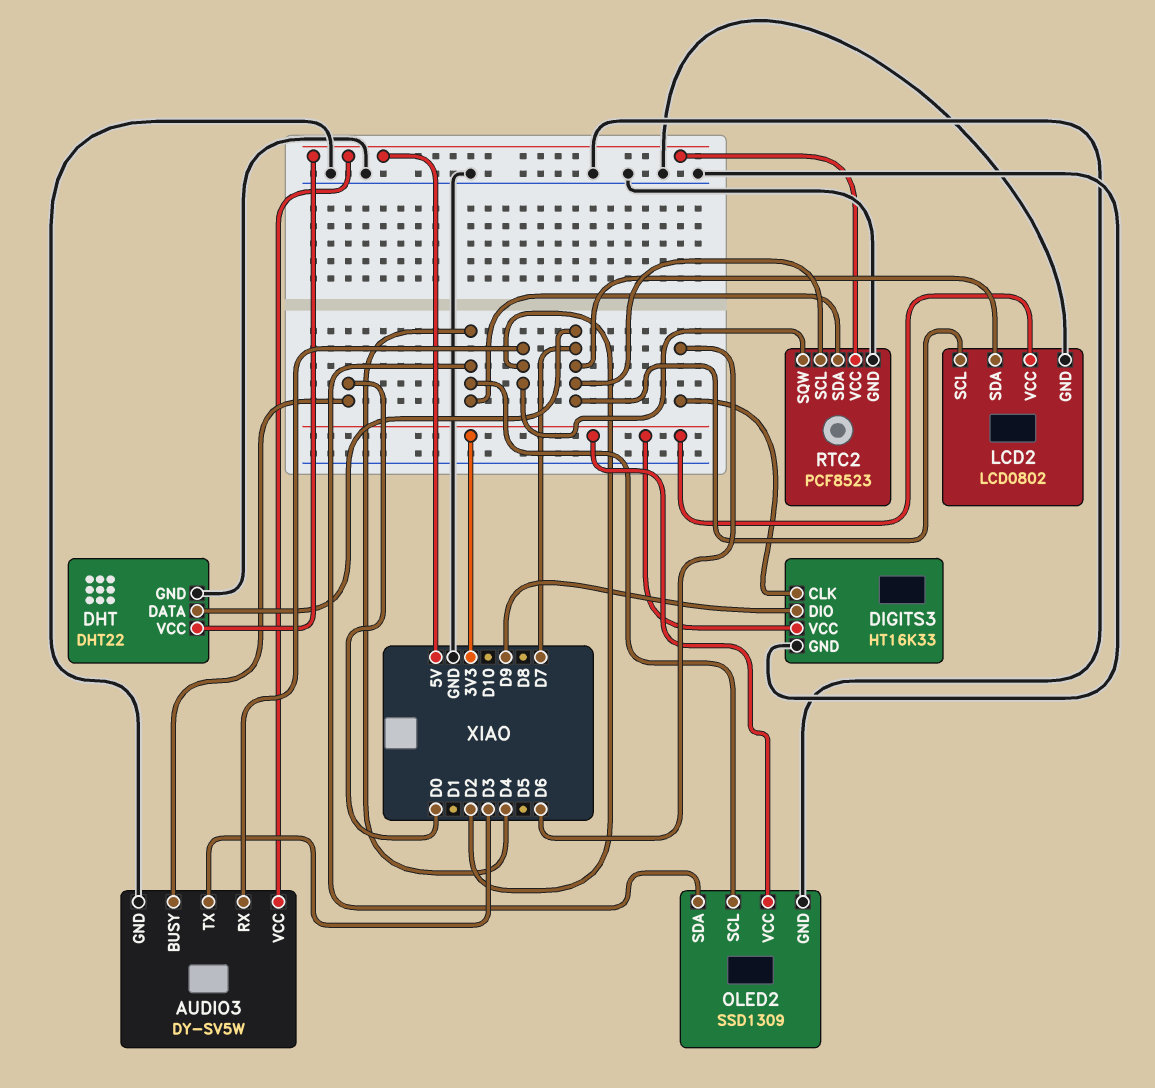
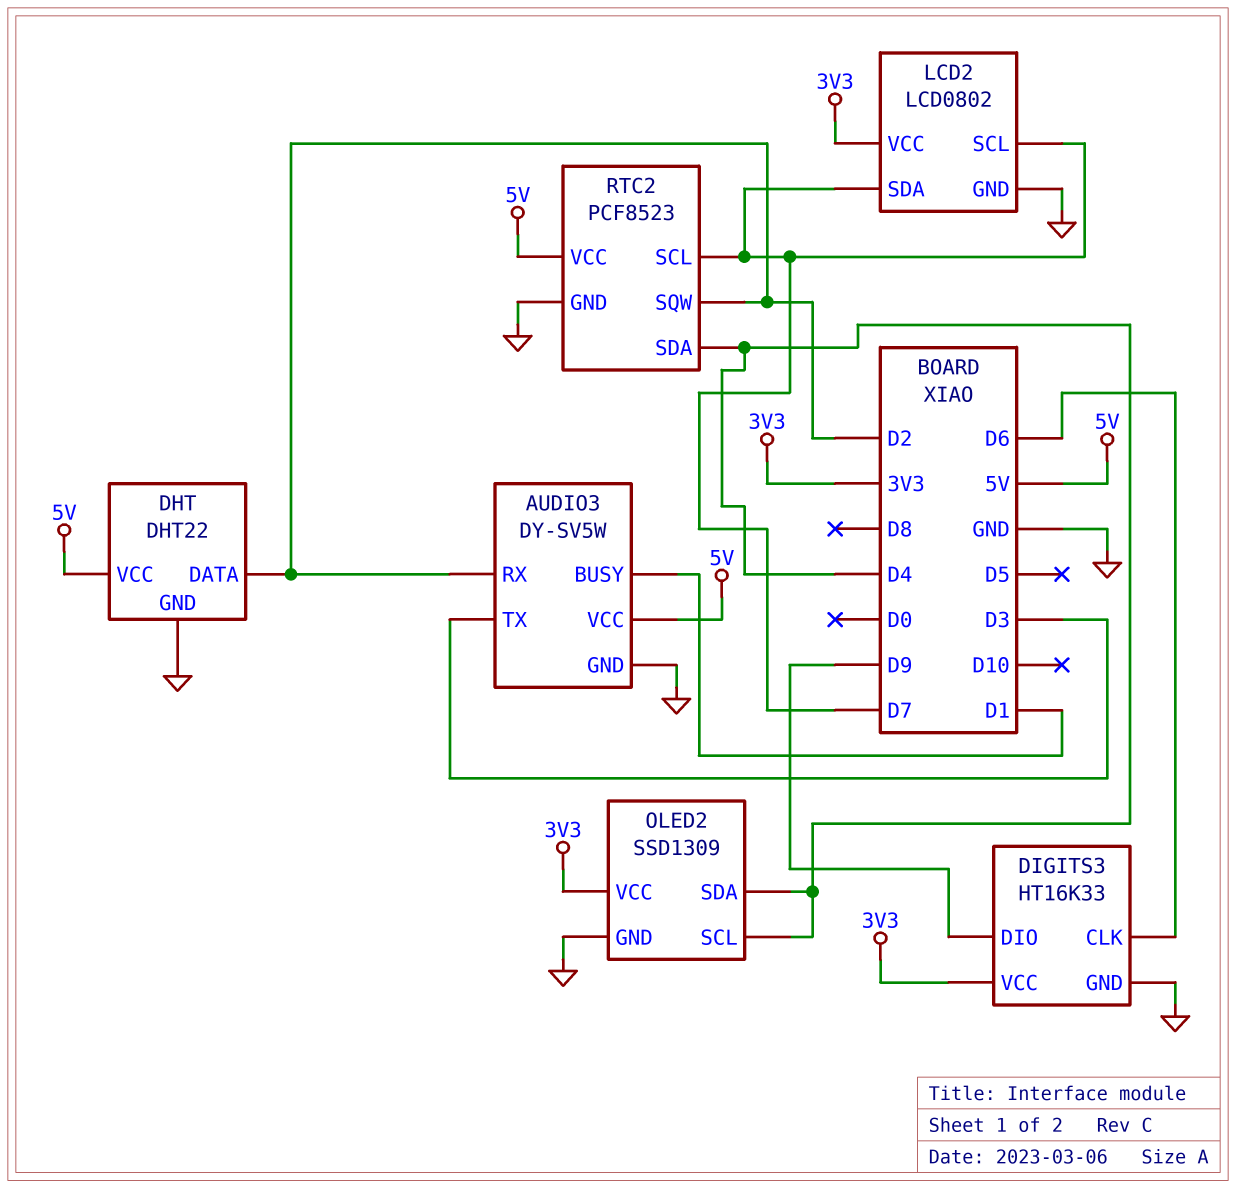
AUDIO3 pin BUSY: D0 -> D1
DHT pin DATA: D7 -> D2

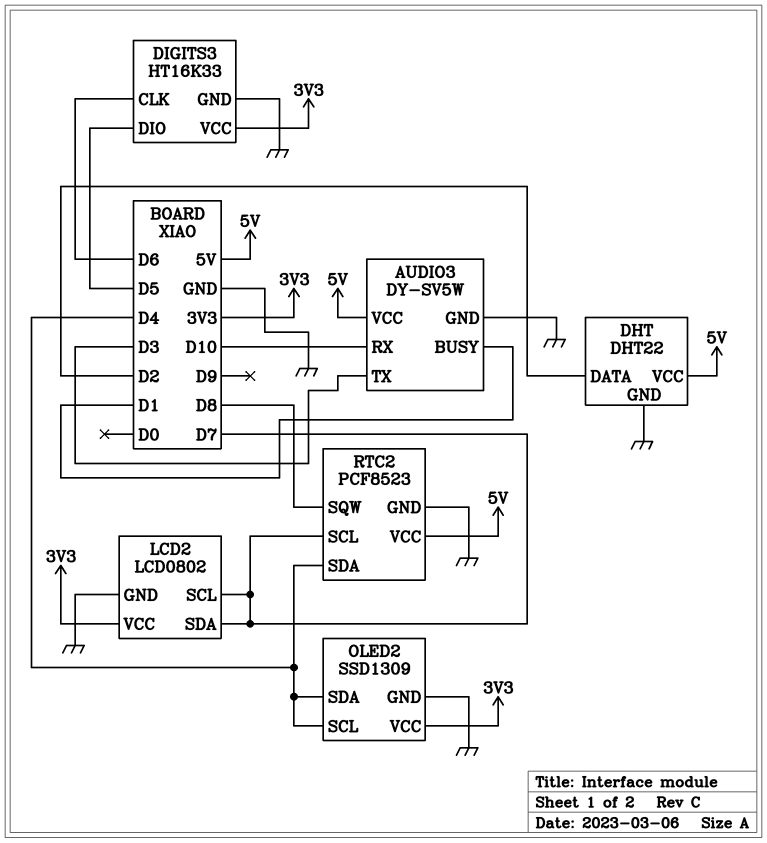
AUDIO3 pin RX: D2 -> D10
DIGITS3 pin DIO: D9 -> D5
RTC2 pin SQW: D2 -> D8

